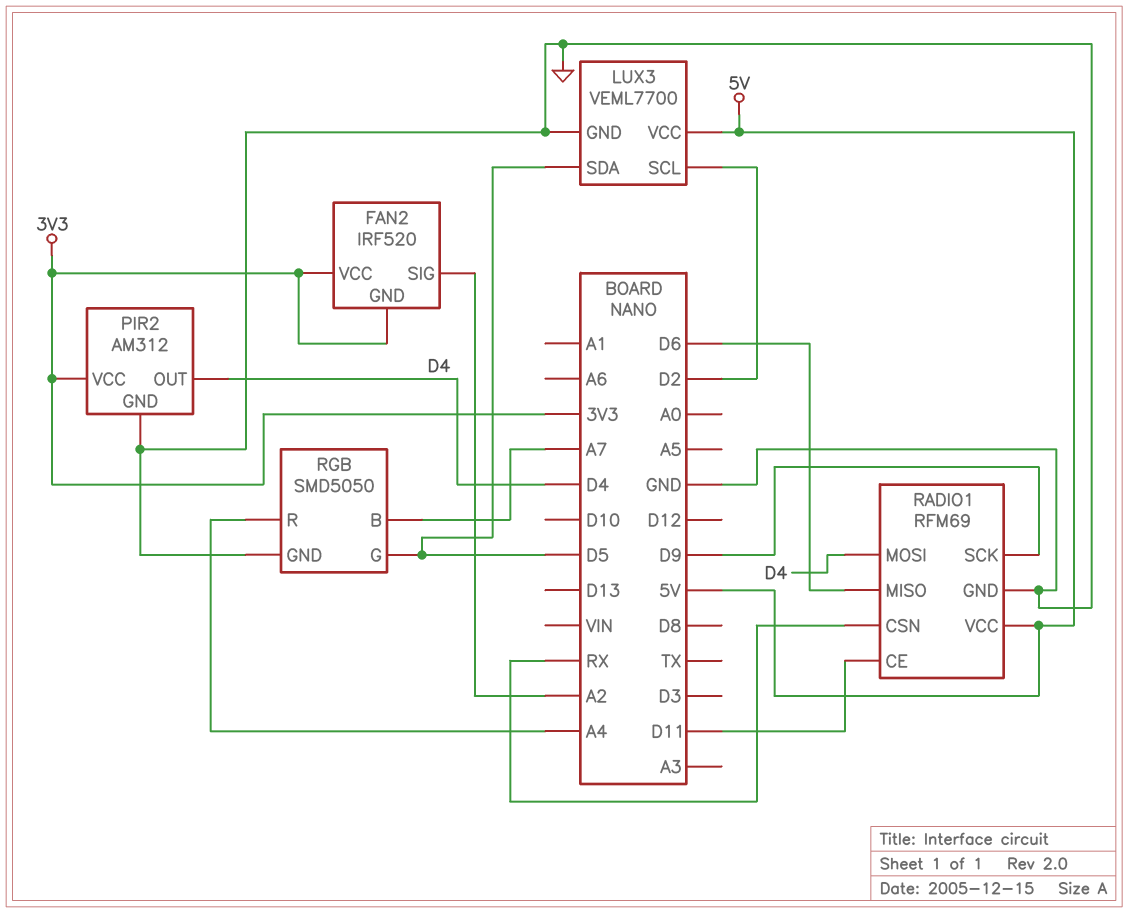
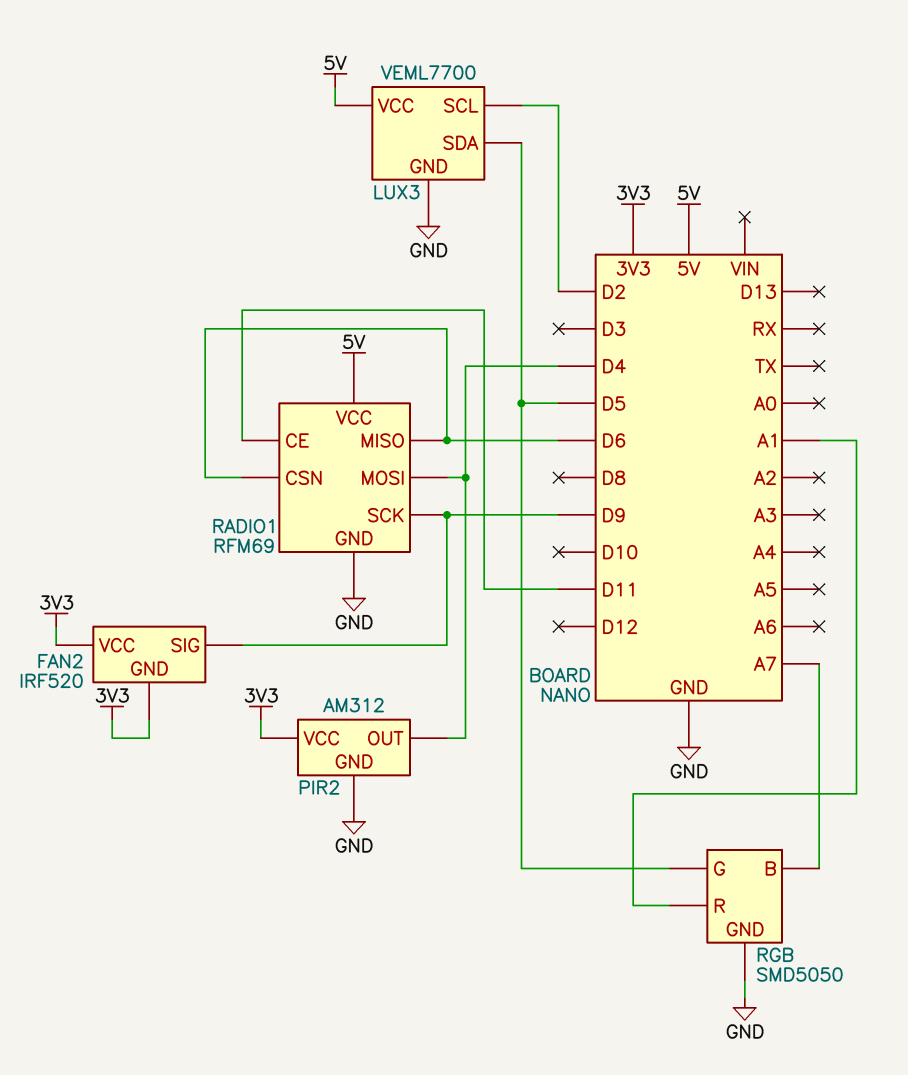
FAN2 pin SIG: A2 -> D9
RADIO1 pin CSN: RX -> D6
RGB pin R: A4 -> A1

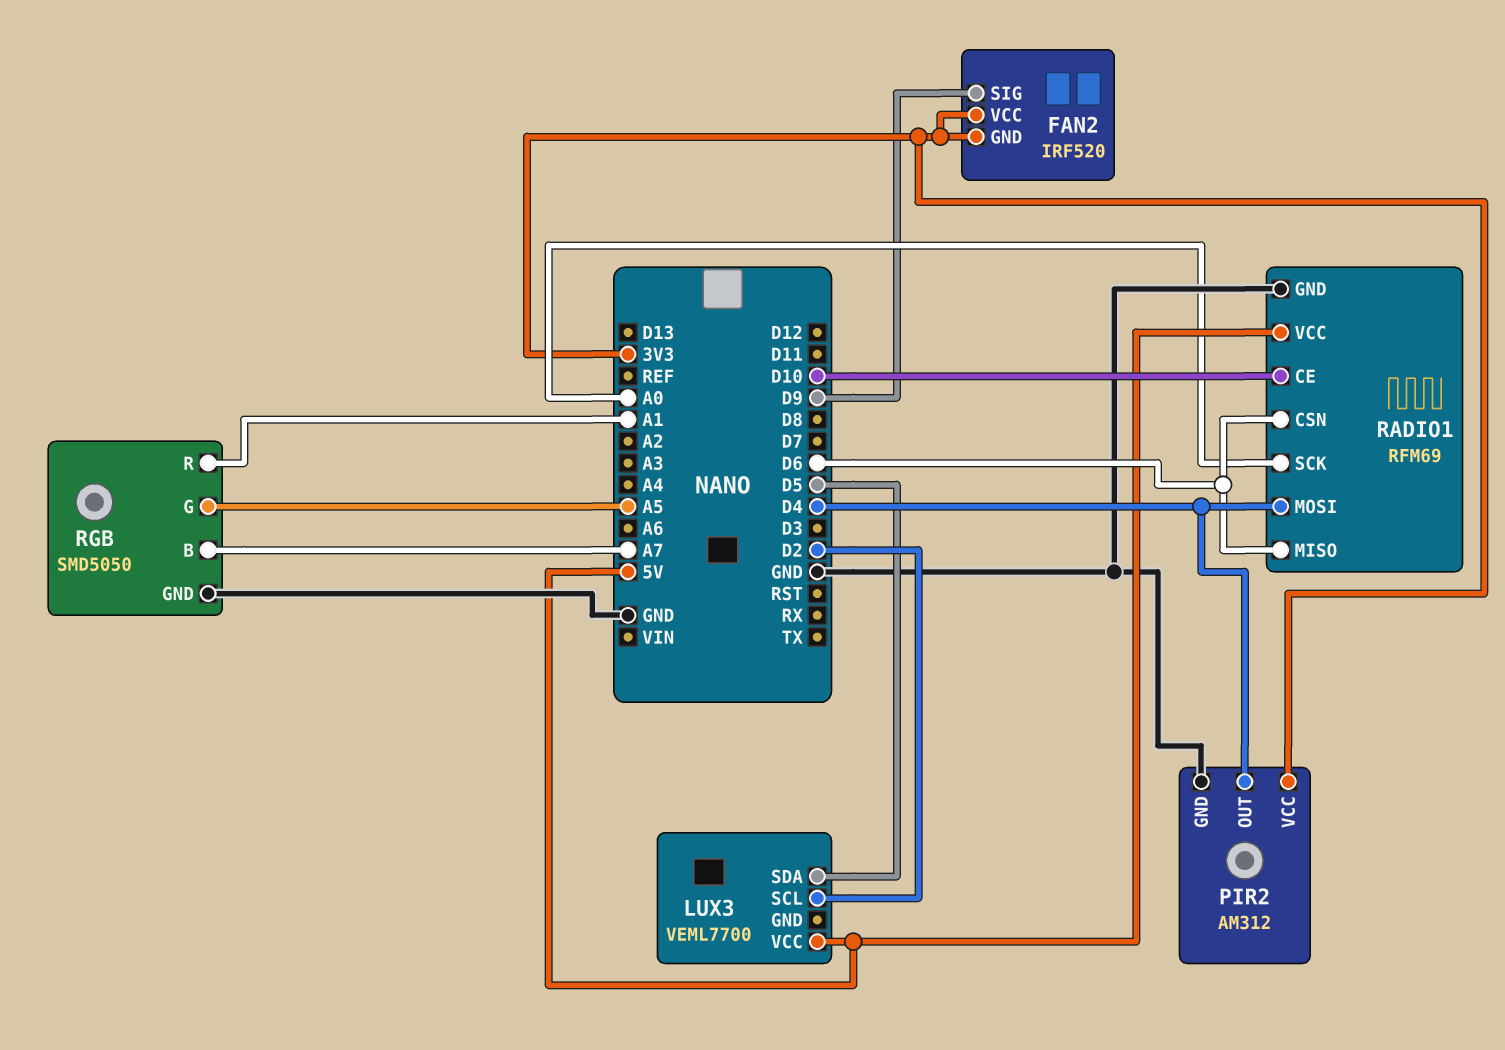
LUX3 pin GND: GND -> none
RADIO1 pin CE: D11 -> D10
RADIO1 pin SCK: D9 -> A0
RGB pin G: D5 -> A5

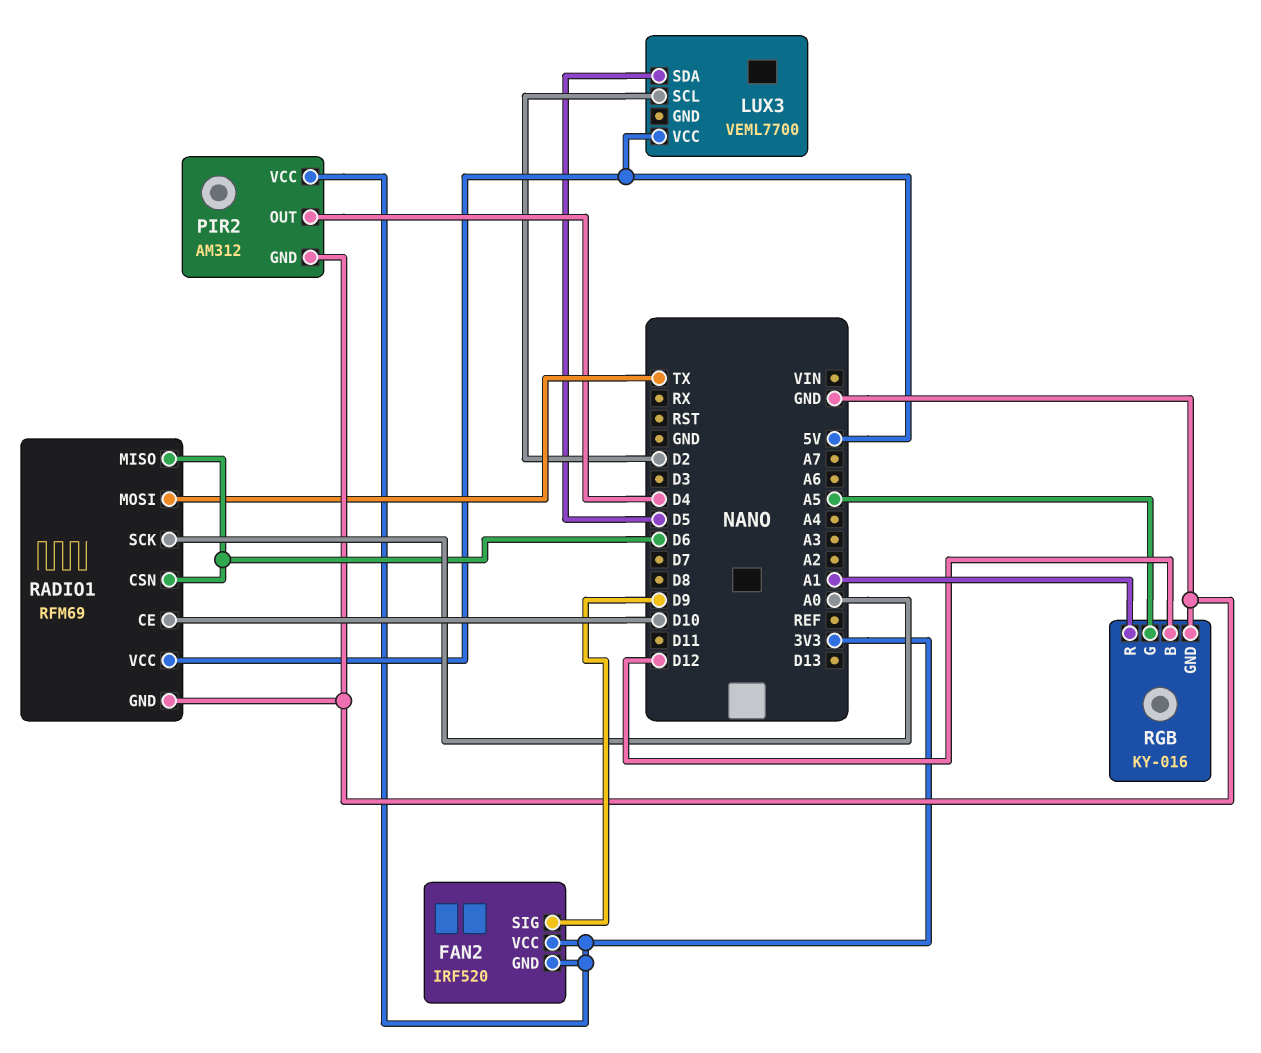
RADIO1 pin MOSI: D4 -> TX
RGB: SMD5050 -> KY-016
RGB pin B: A7 -> D12

